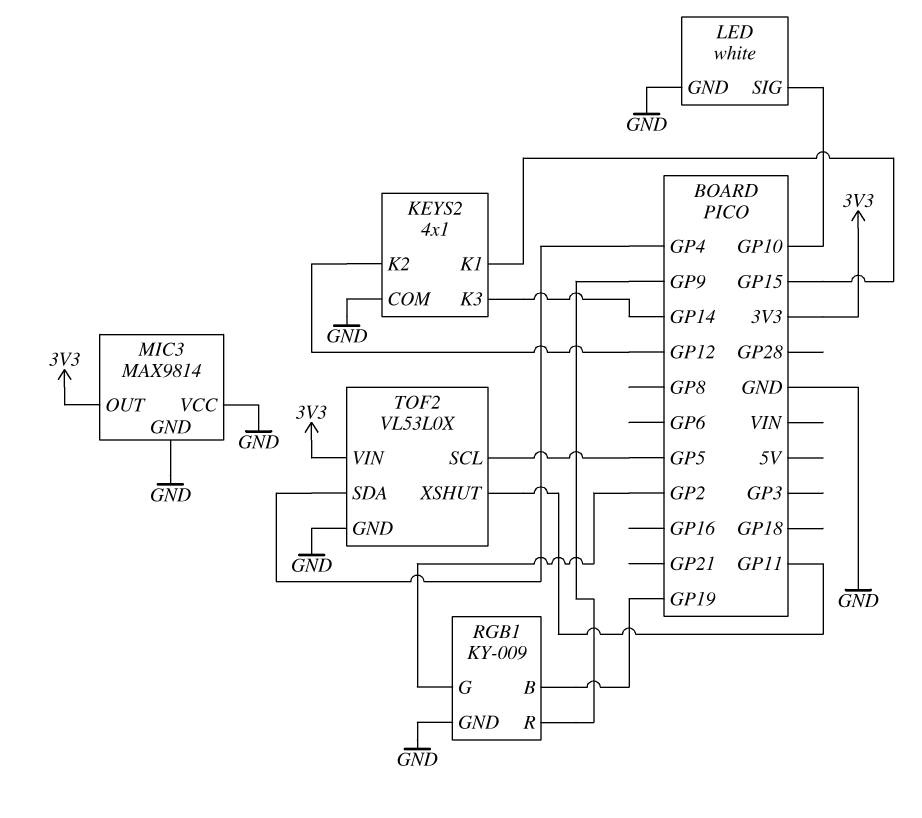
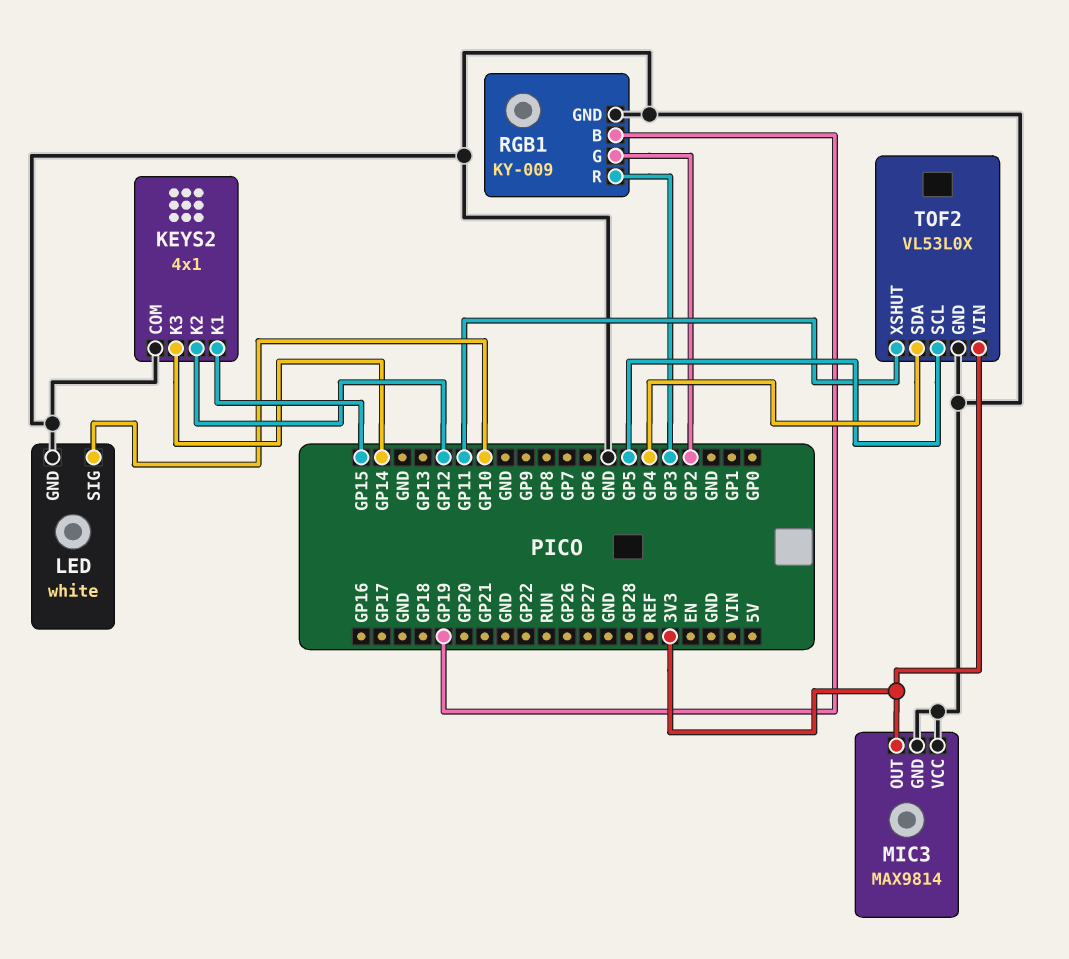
RGB1 pin R: GP9 -> GP3

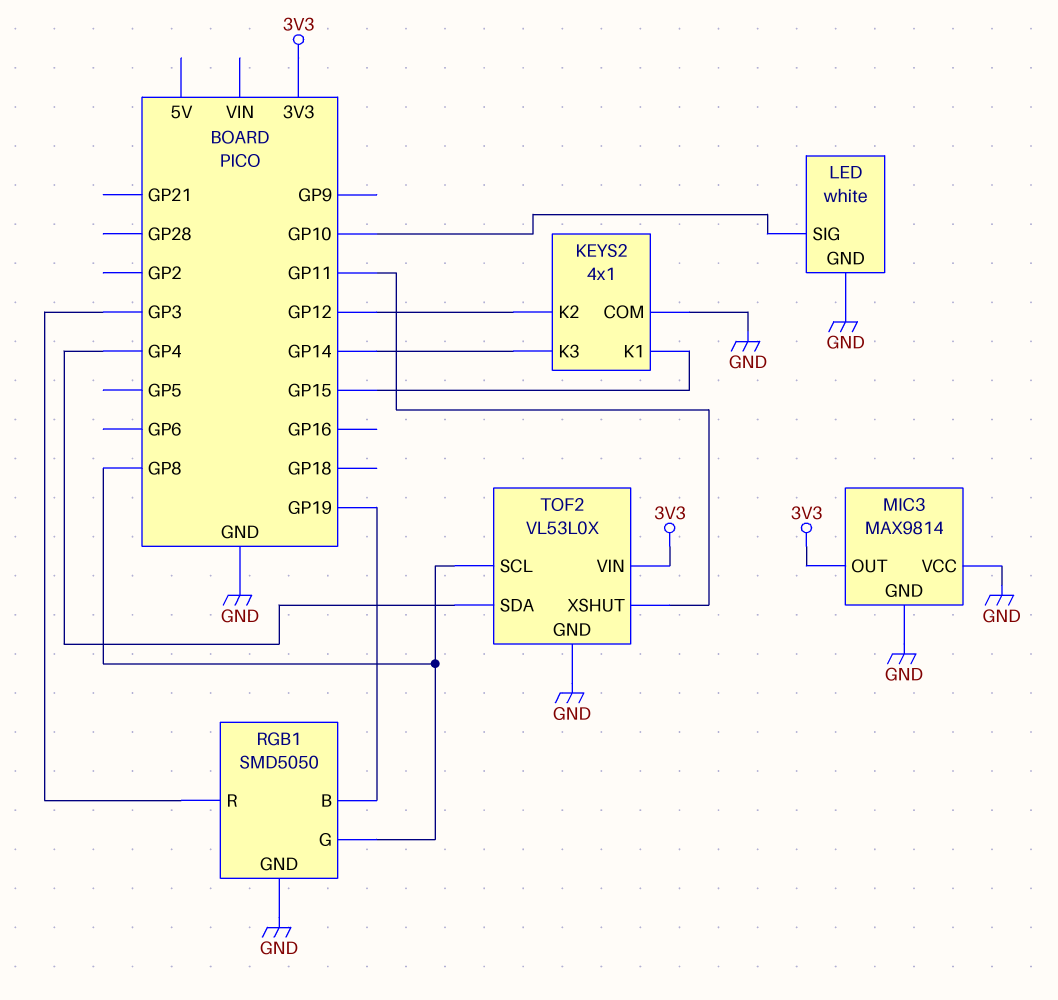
RGB1: KY-009 -> SMD5050
RGB1 pin G: GP2 -> GP8
TOF2 pin SCL: GP5 -> GP8

